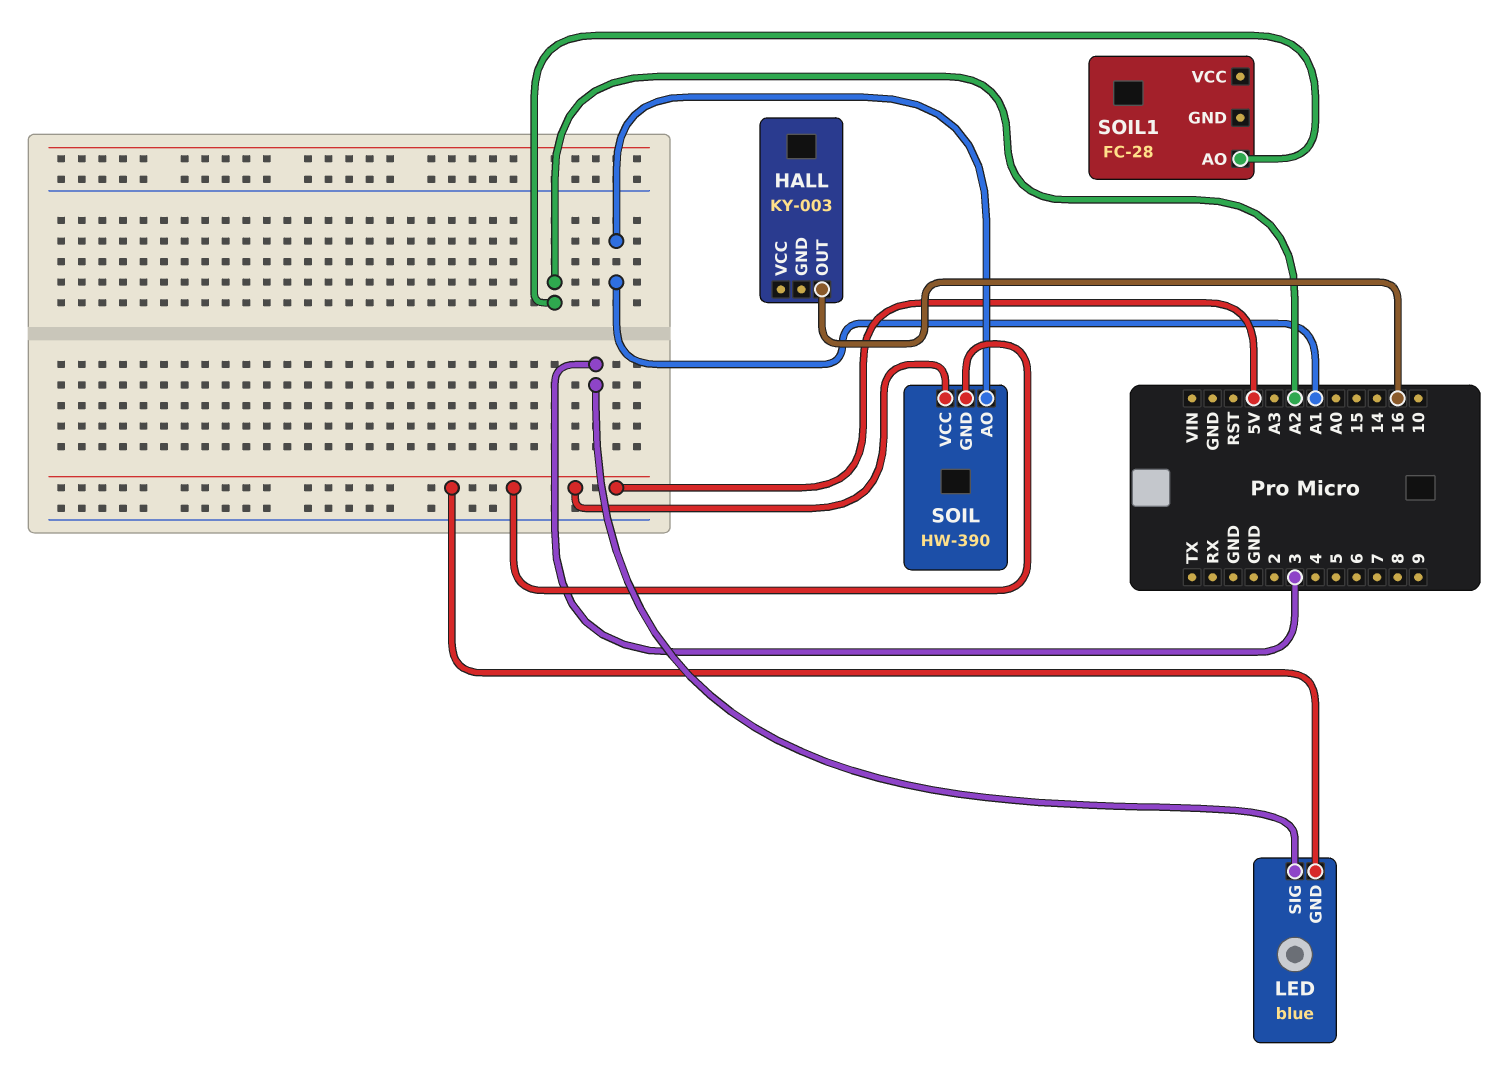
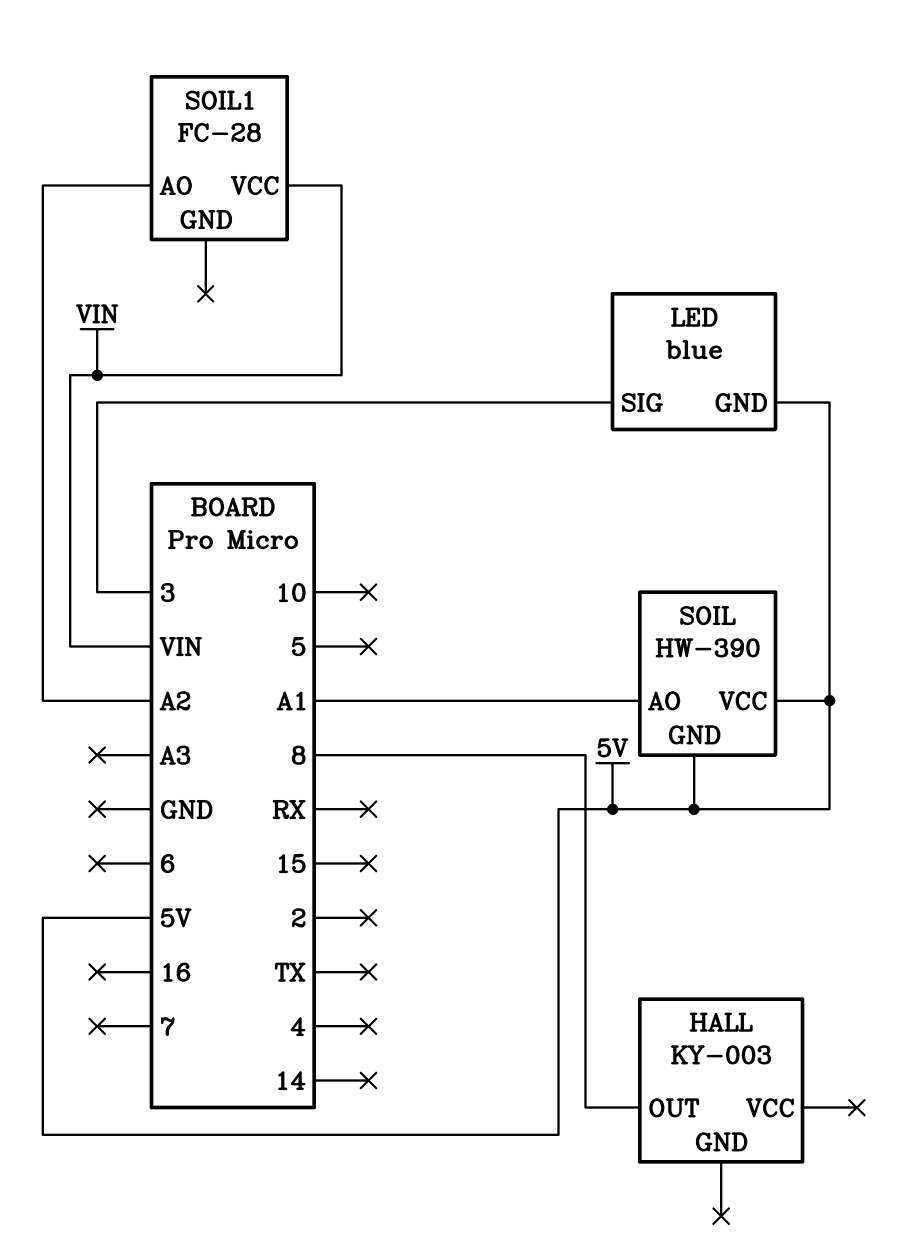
HALL pin OUT: 16 -> 8
SOIL1 pin VCC: none -> VIN

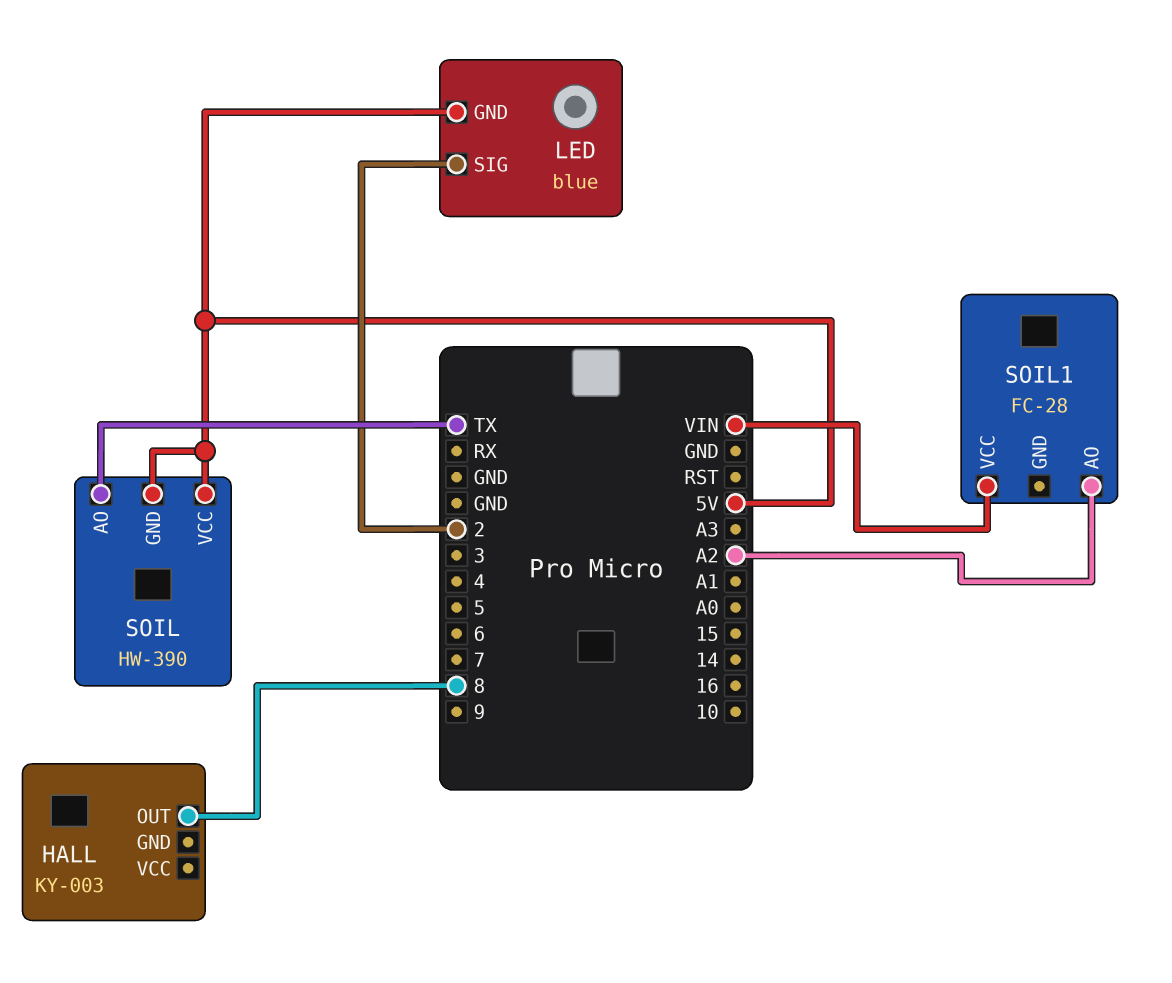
LED pin SIG: 3 -> 2
SOIL pin AO: A1 -> TX

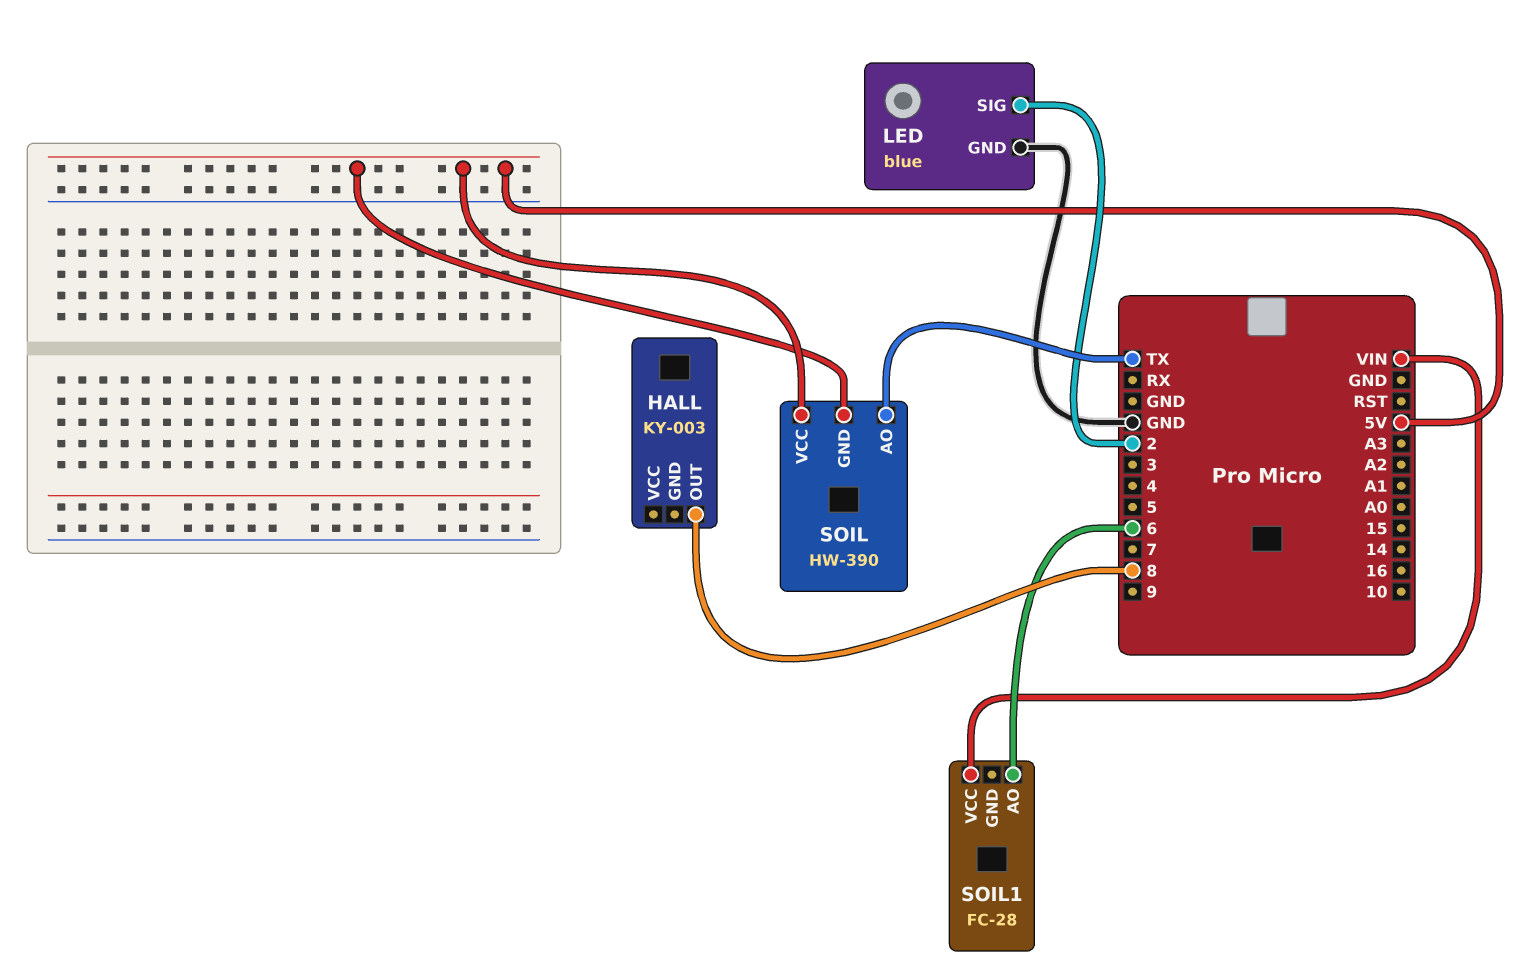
LED pin GND: 5V -> GND
SOIL1 pin AO: A2 -> 6

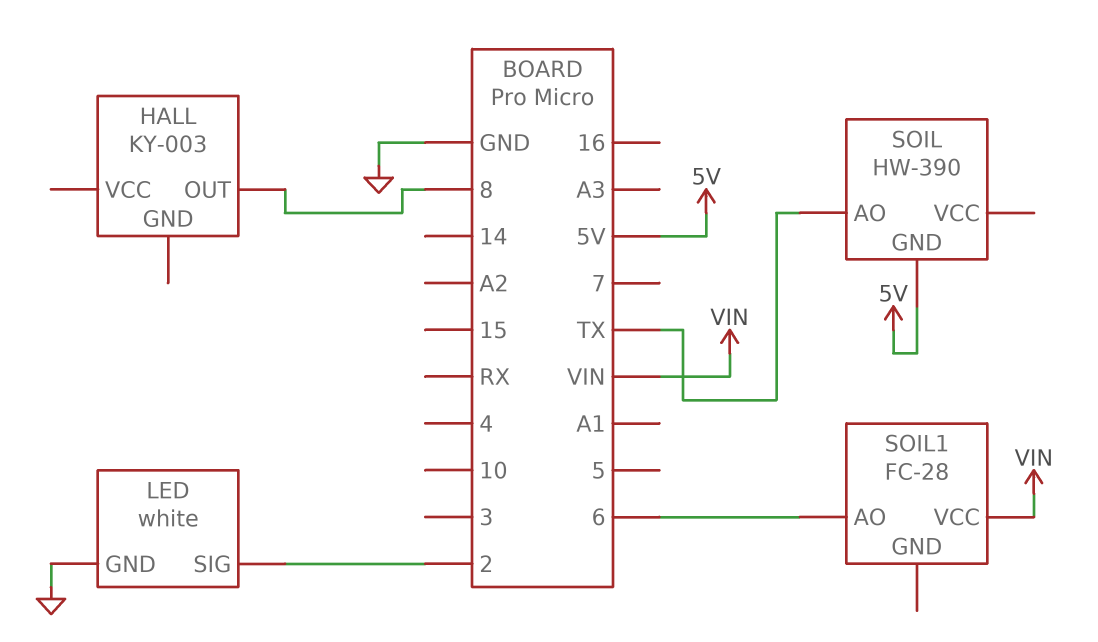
LED: blue -> white
SOIL pin VCC: 5V -> none

